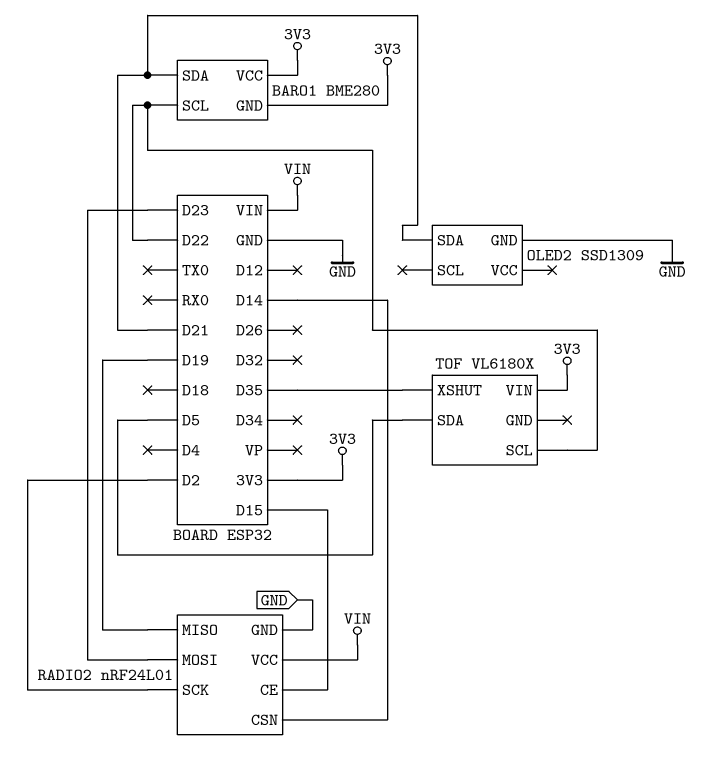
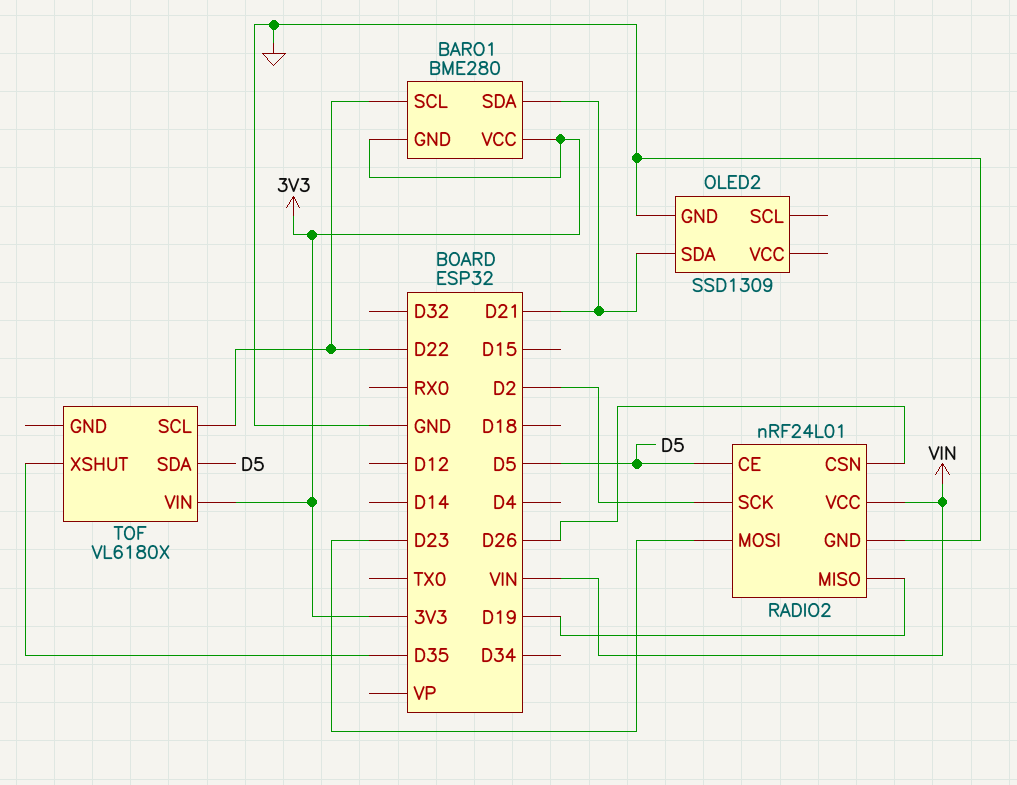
RADIO2 pin CE: D15 -> D5
RADIO2 pin CSN: D14 -> D26

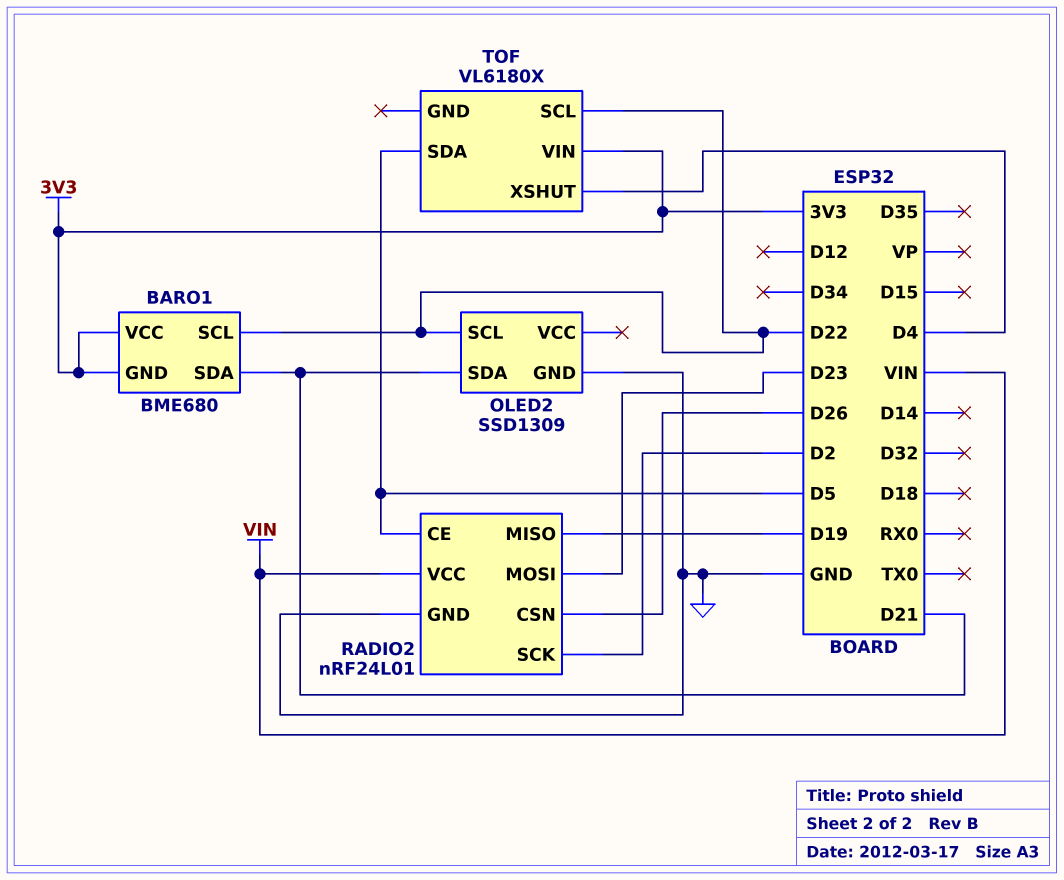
BARO1: BME280 -> BME680
OLED2 pin SCL: none -> D22
TOF pin XSHUT: D35 -> D4

